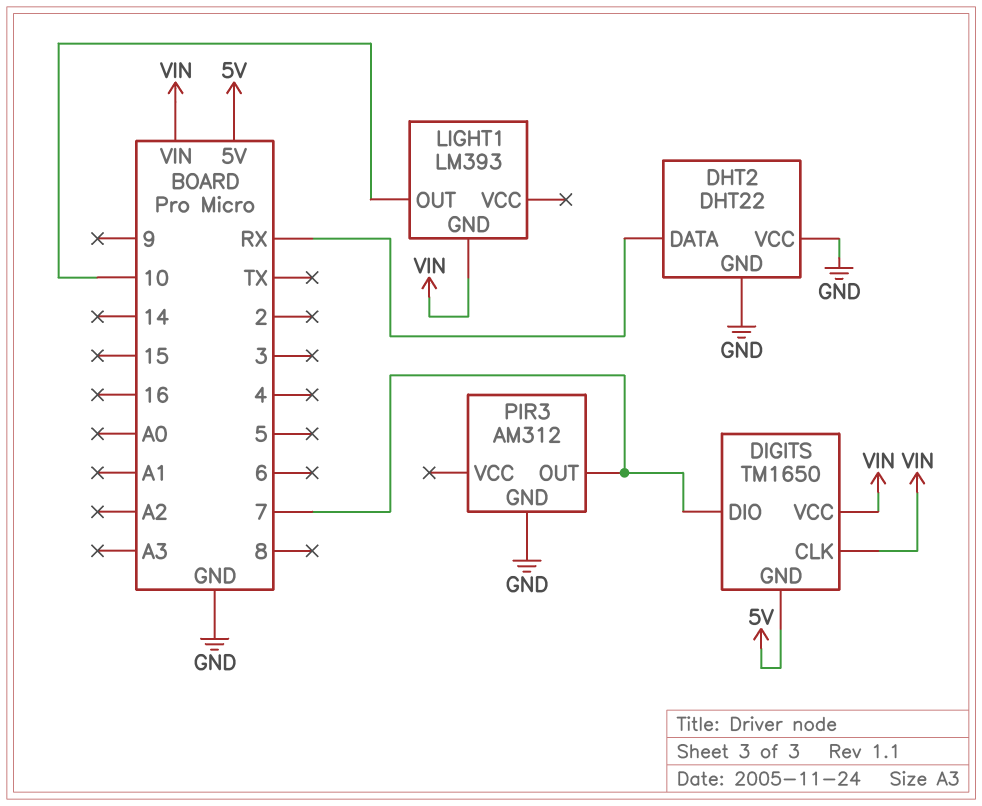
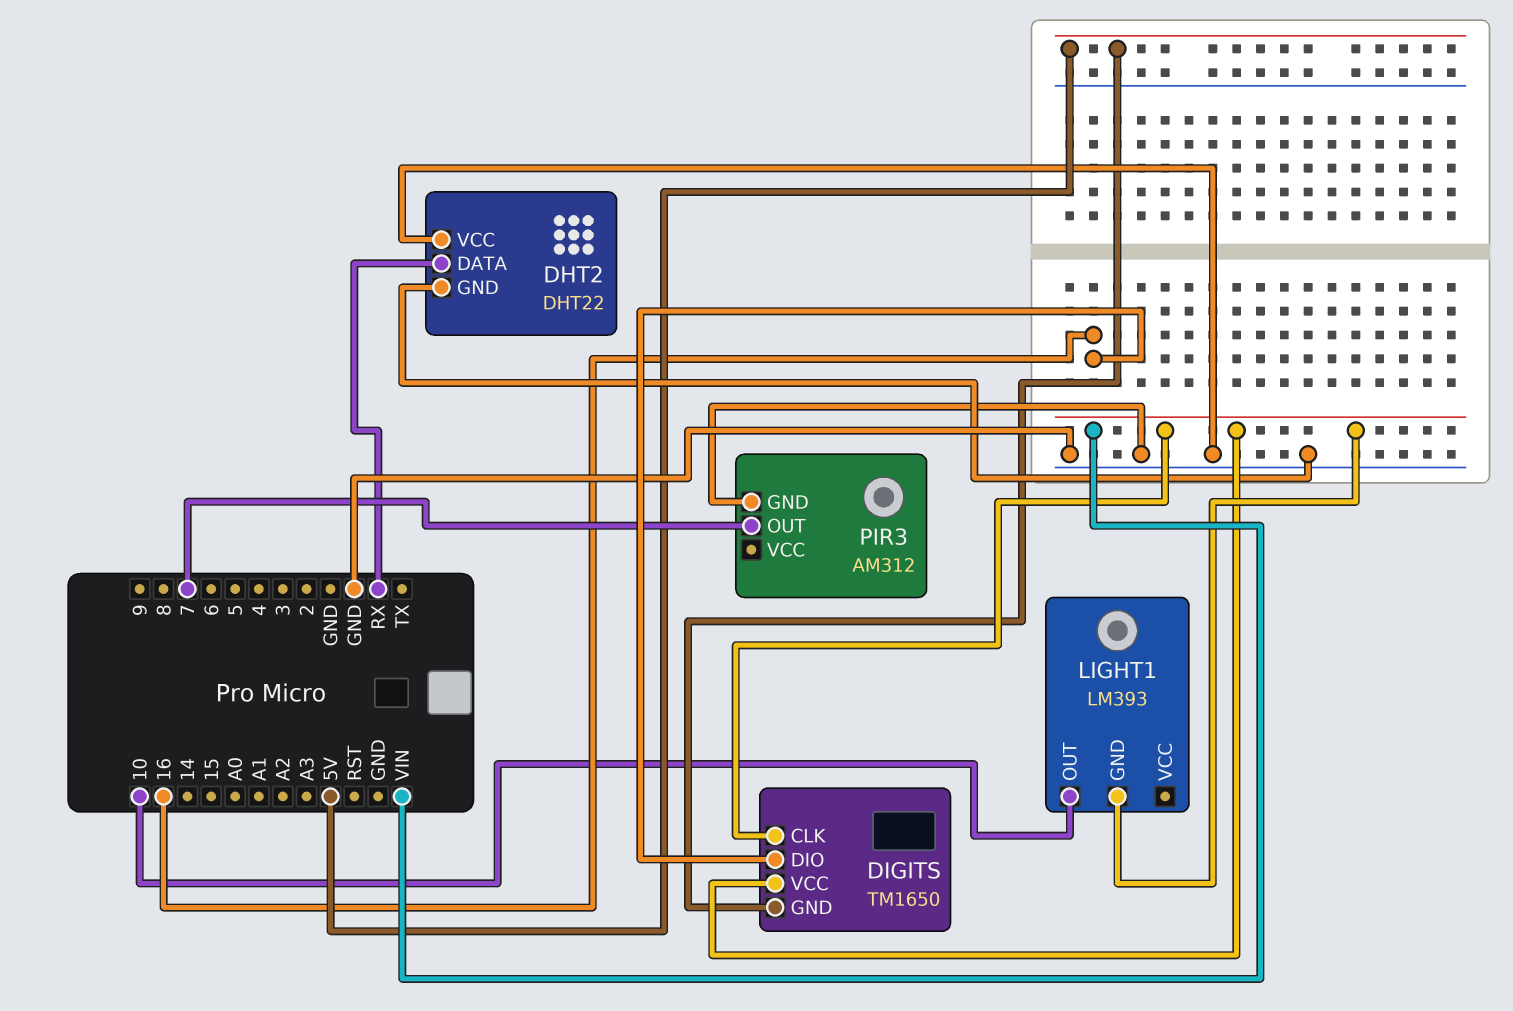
DIGITS pin DIO: 7 -> 16

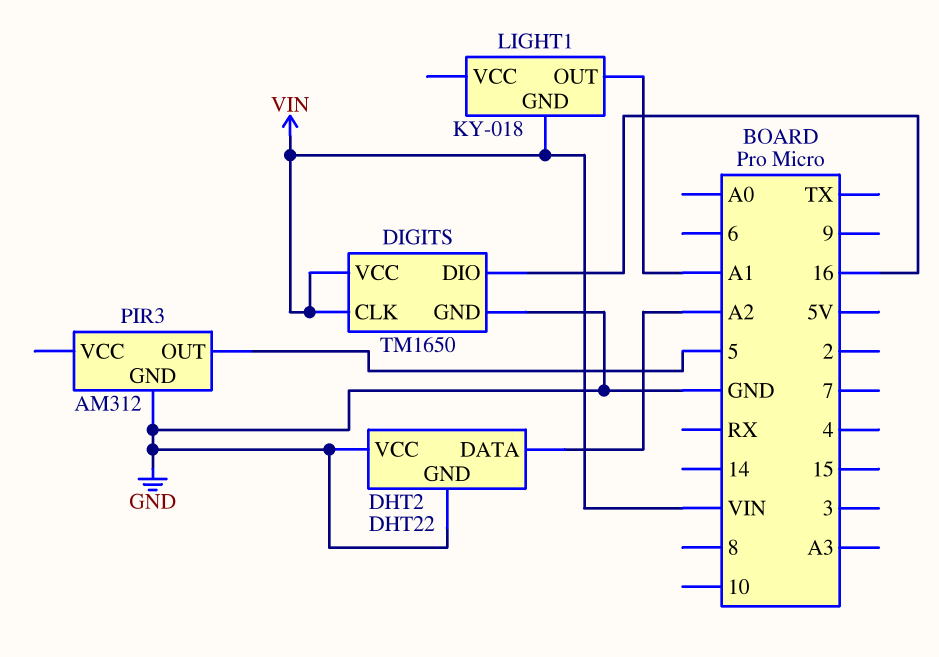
DHT2 pin DATA: RX -> A2
DIGITS pin GND: 5V -> GND
LIGHT1: LM393 -> KY-018
LIGHT1 pin OUT: 10 -> A1
PIR3 pin OUT: 7 -> 5

